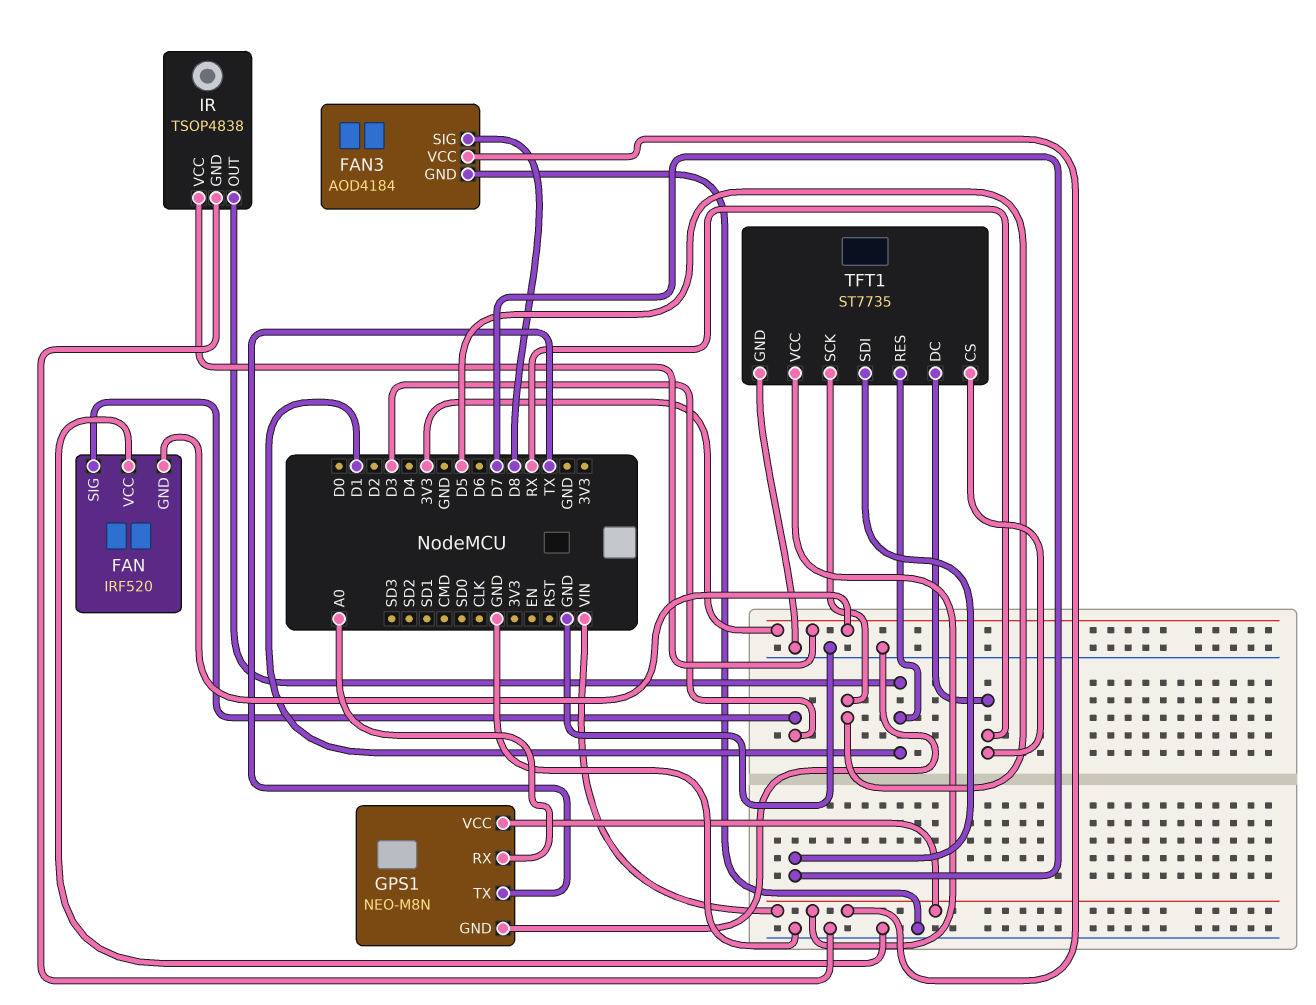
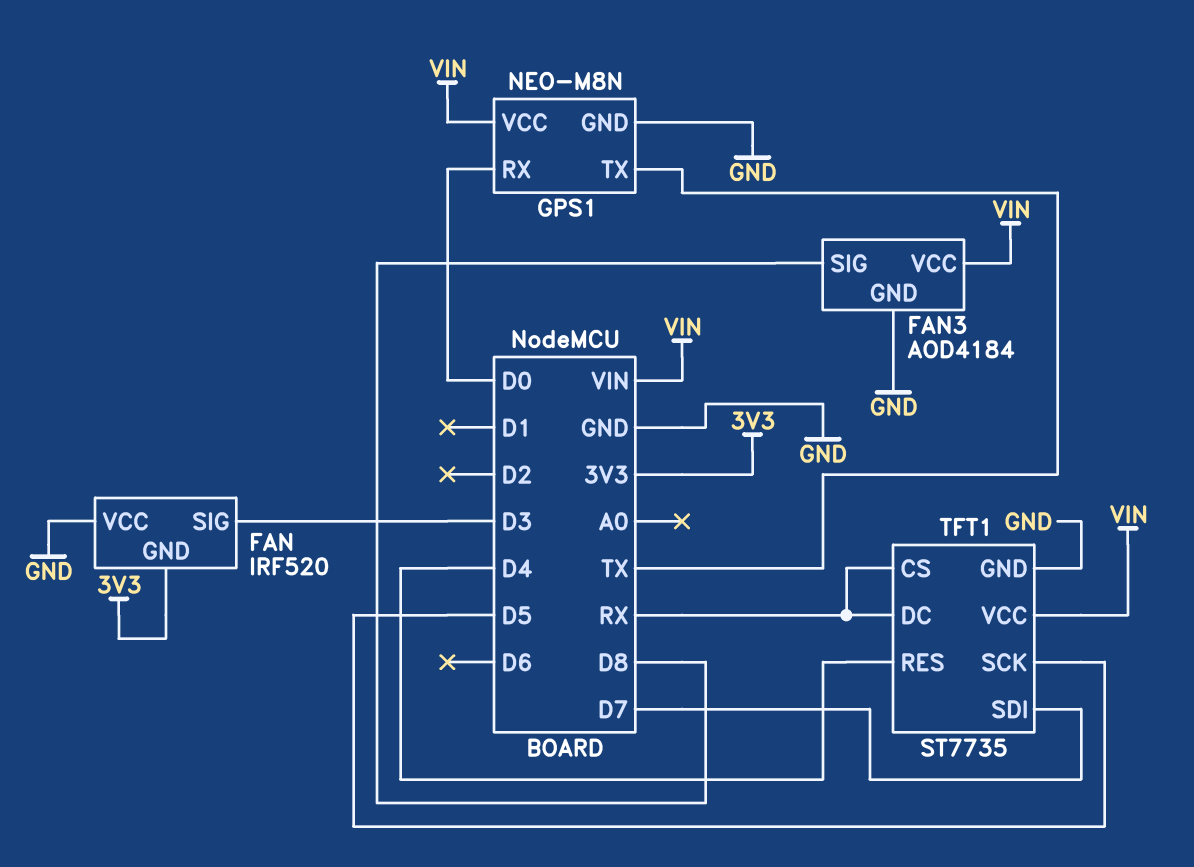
GPS1 pin RX: A0 -> D0
IR: TSOP4838 -> none
IR pin GND: GND -> none
IR pin OUT: D1 -> none
IR pin VCC: 3V3 -> none
TFT1 pin RES: D1 -> D4

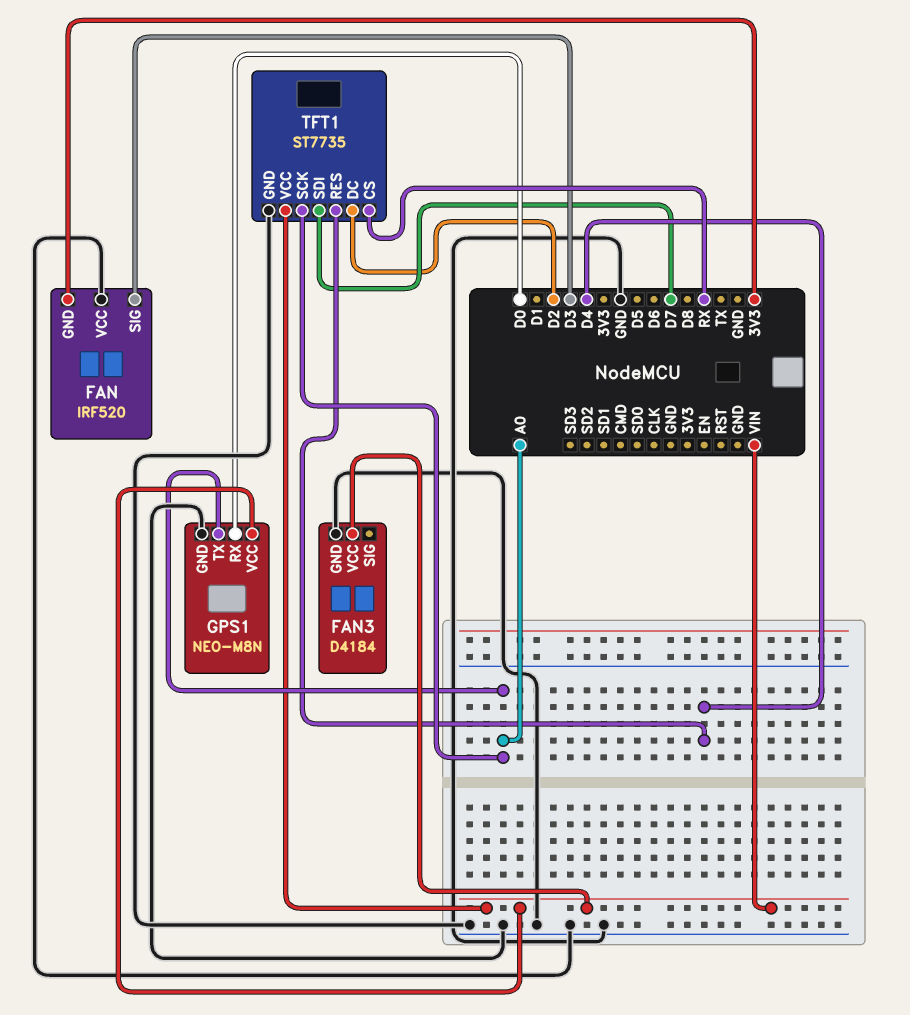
FAN3: AOD4184 -> D4184
FAN3 pin SIG: D8 -> none
GPS1 pin TX: TX -> A0
TFT1 pin DC: RX -> D2
TFT1 pin SCK: D5 -> A0

